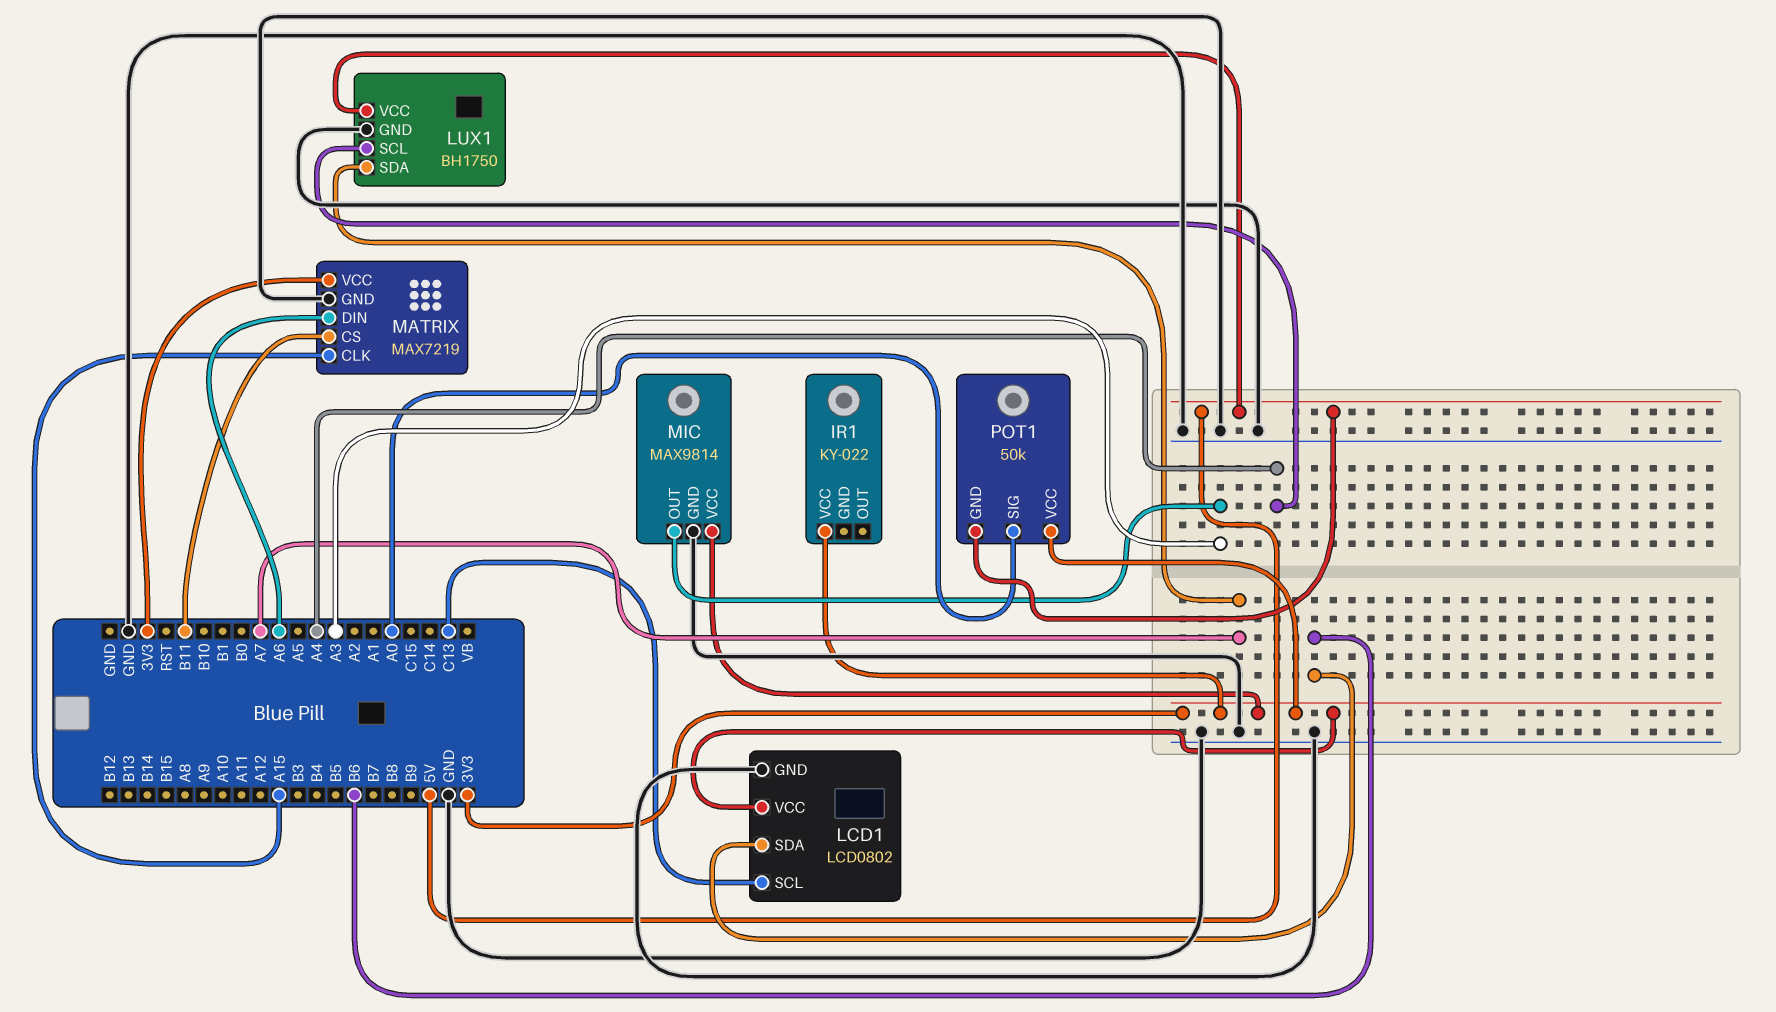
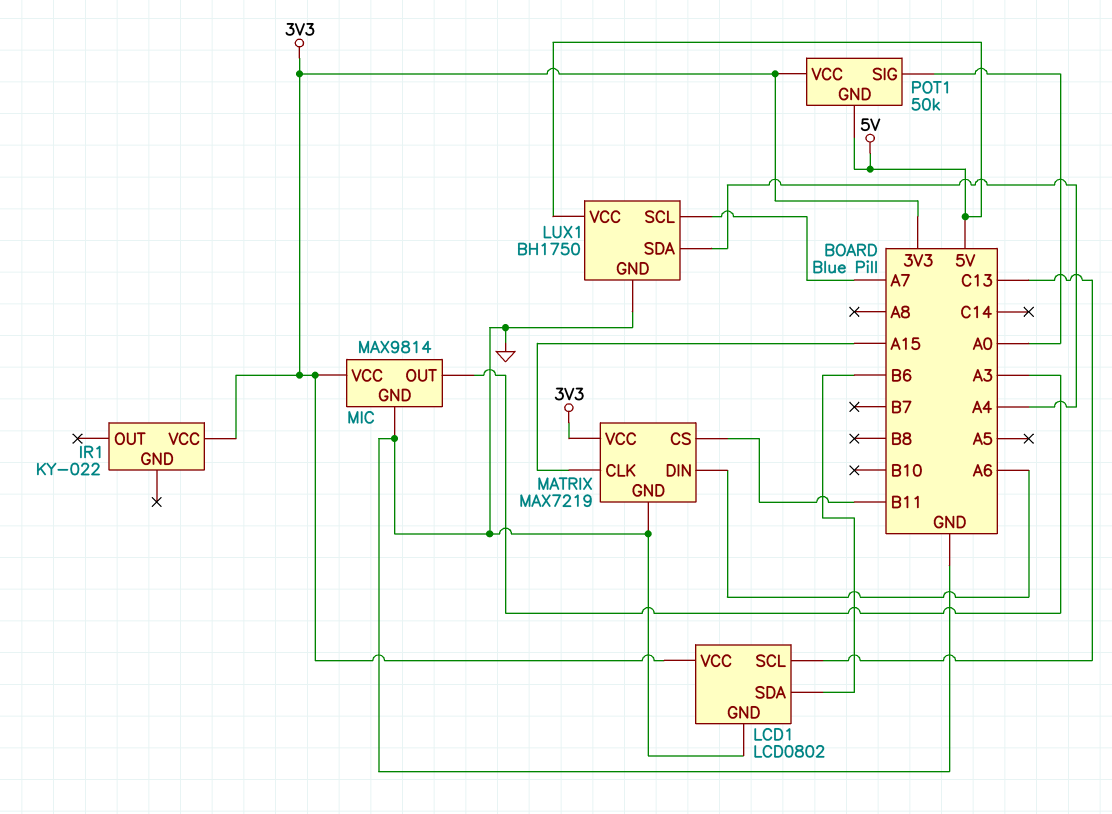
LUX1 pin SCL: A4 -> A7
LUX1 pin SDA: A7 -> A4

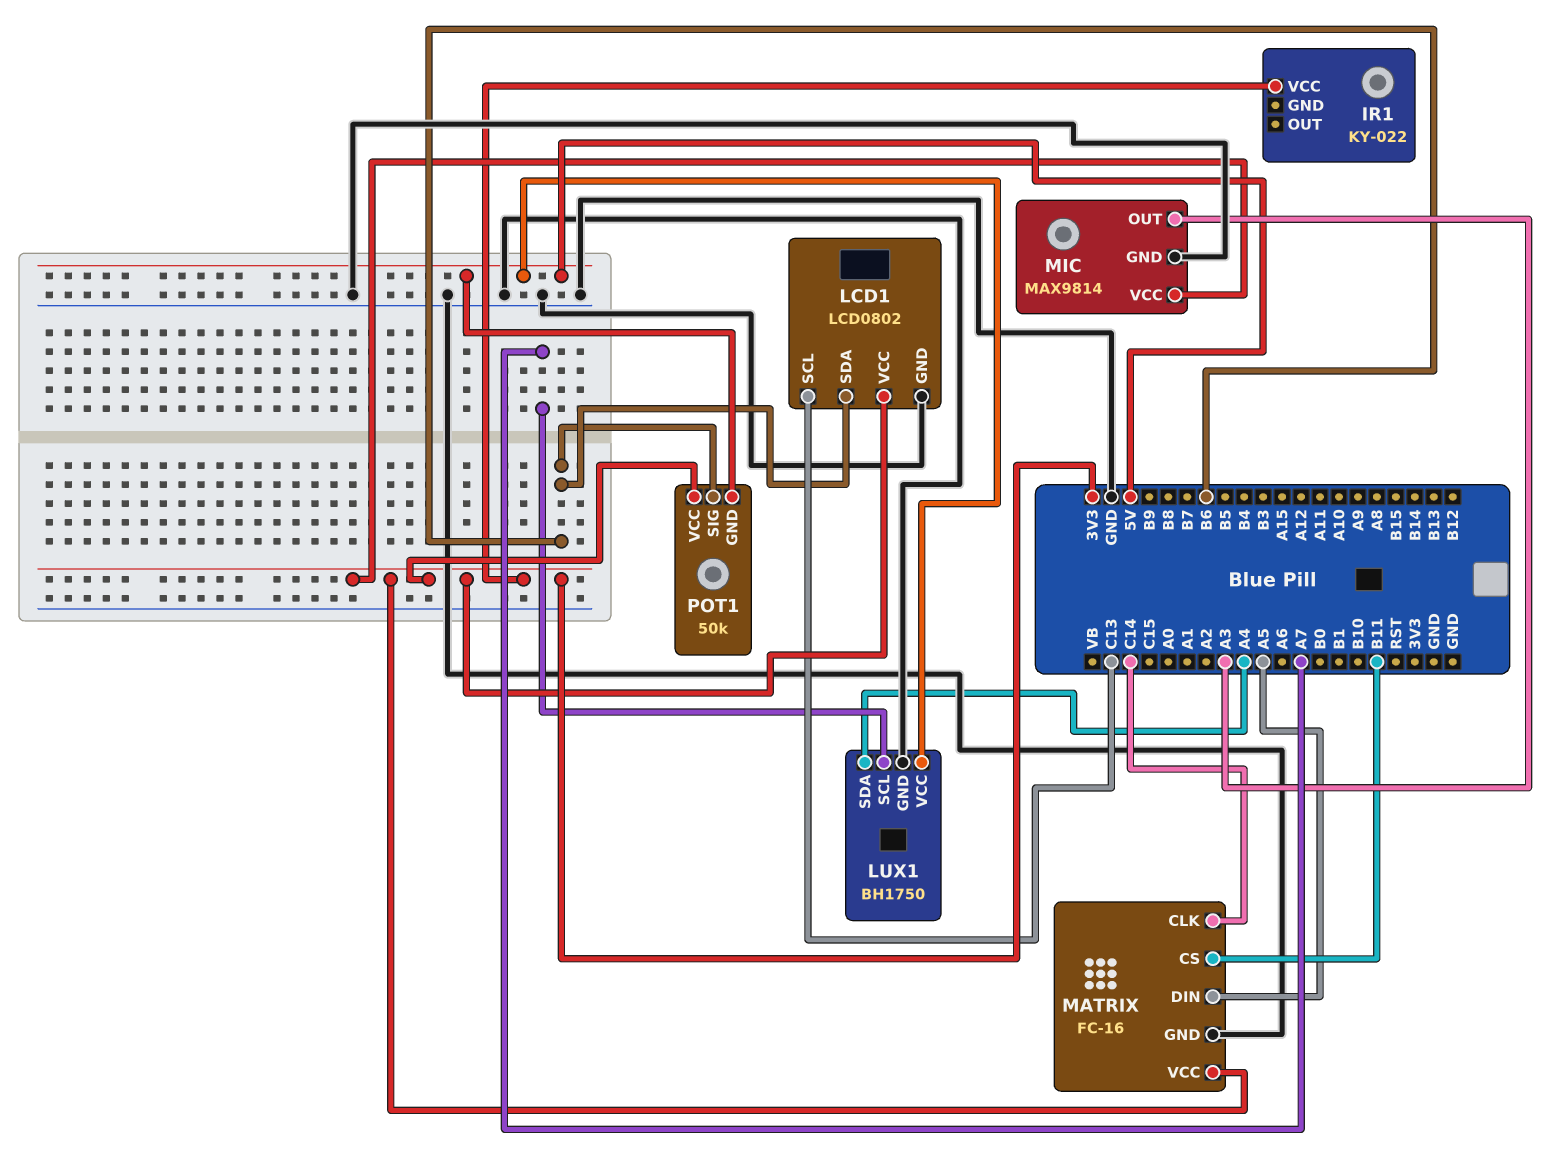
MATRIX: MAX7219 -> FC-16
MATRIX pin CLK: A15 -> C14
MATRIX pin DIN: A6 -> A5
POT1 pin SIG: A0 -> B6

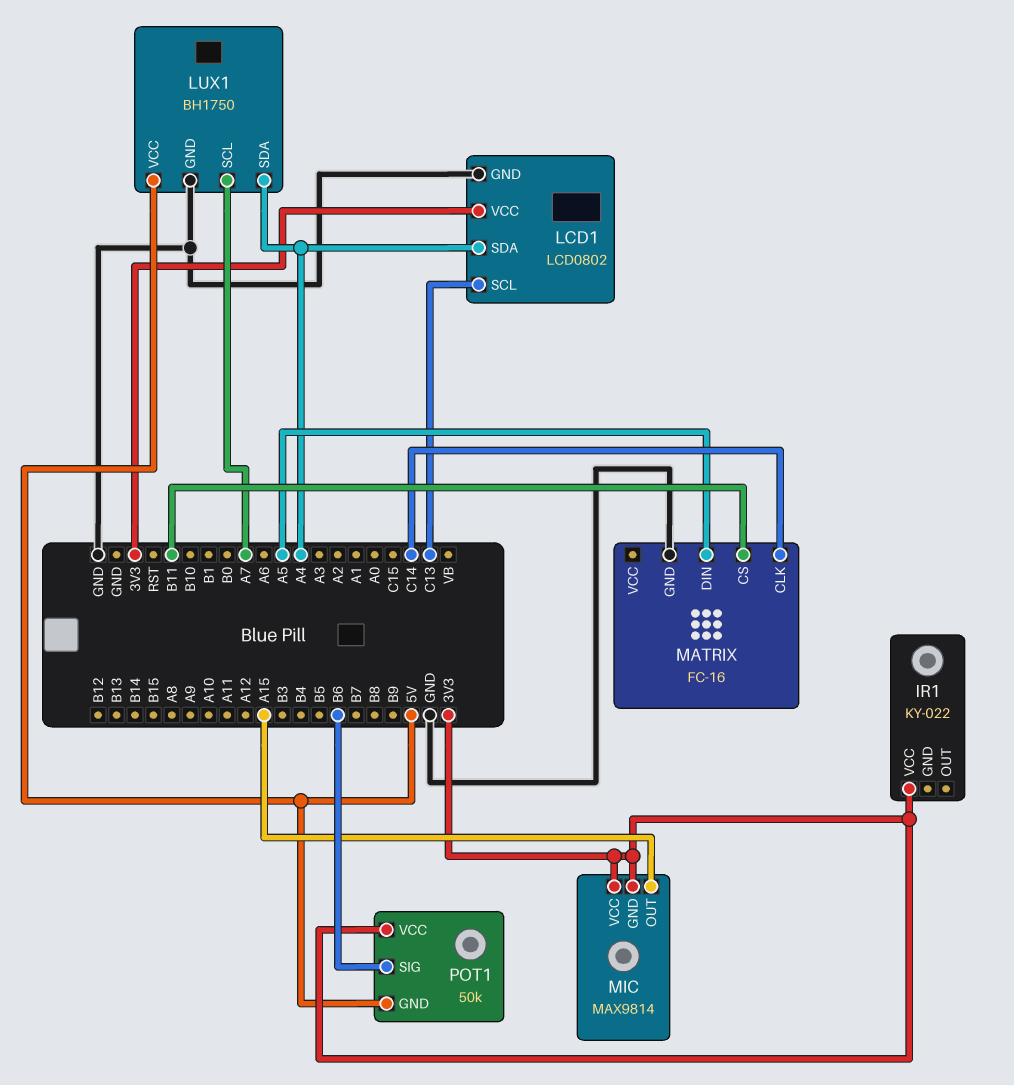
LCD1 pin SDA: B6 -> A4
MATRIX pin VCC: 3V3 -> none
MIC pin GND: GND -> 3V3
MIC pin OUT: A3 -> A15

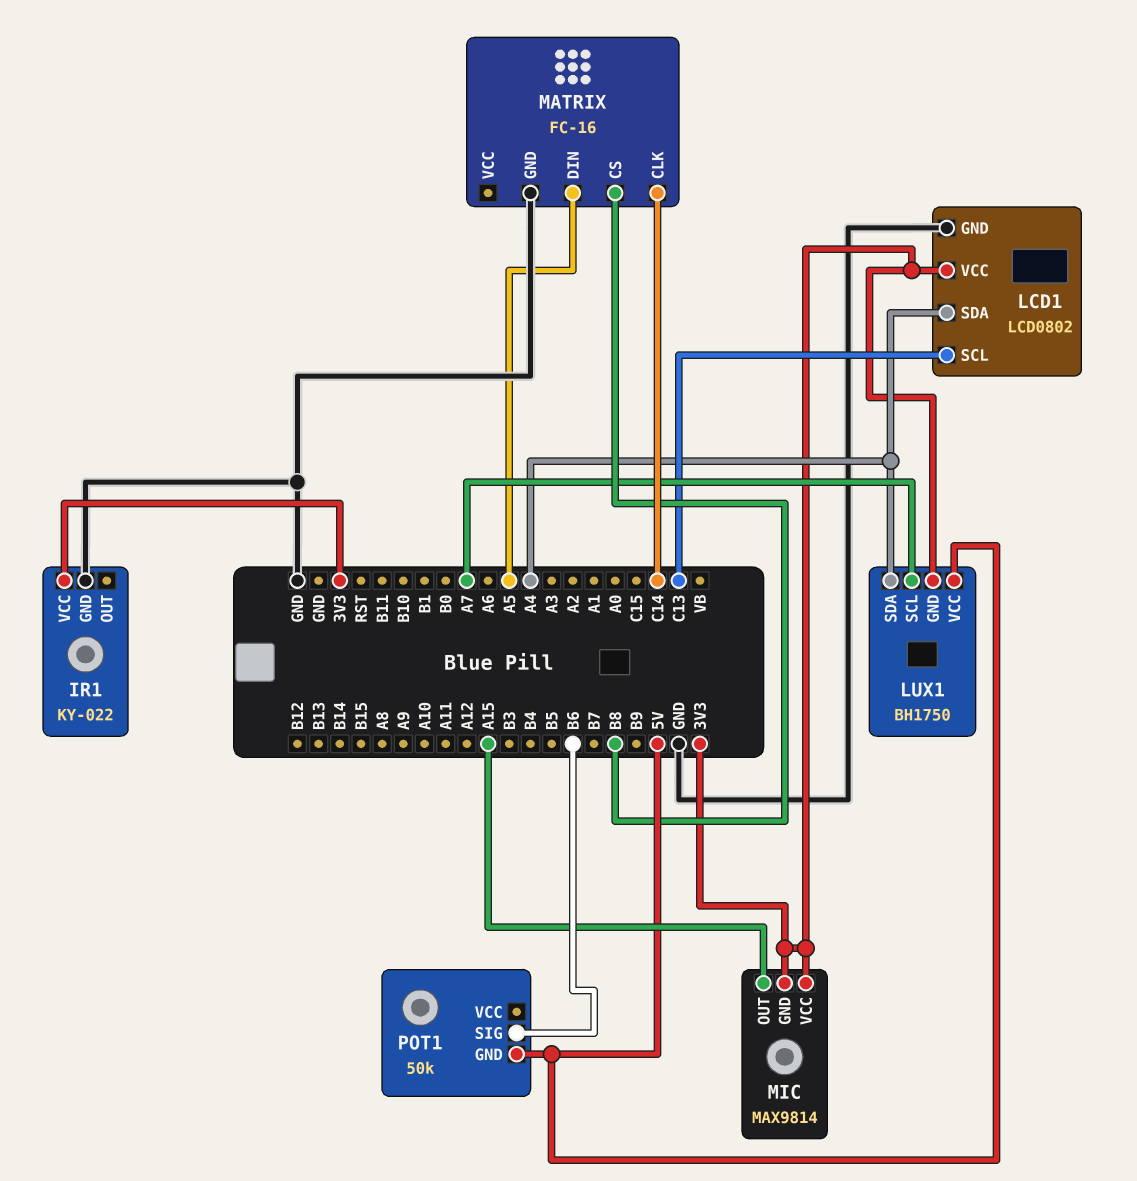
IR1 pin GND: none -> GND
LUX1 pin GND: GND -> 3V3
MATRIX pin CS: B11 -> B8
POT1 pin VCC: 3V3 -> none

